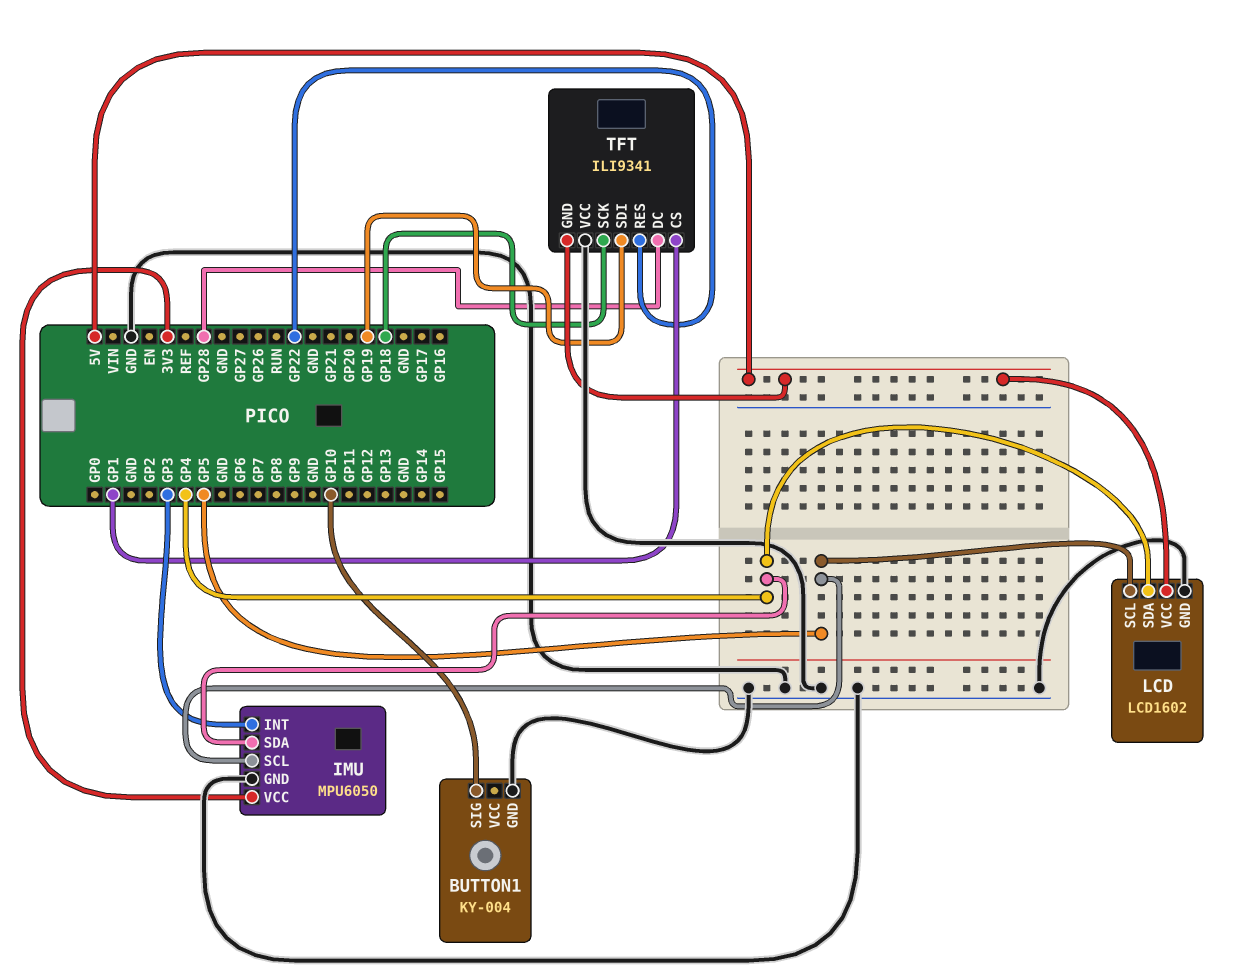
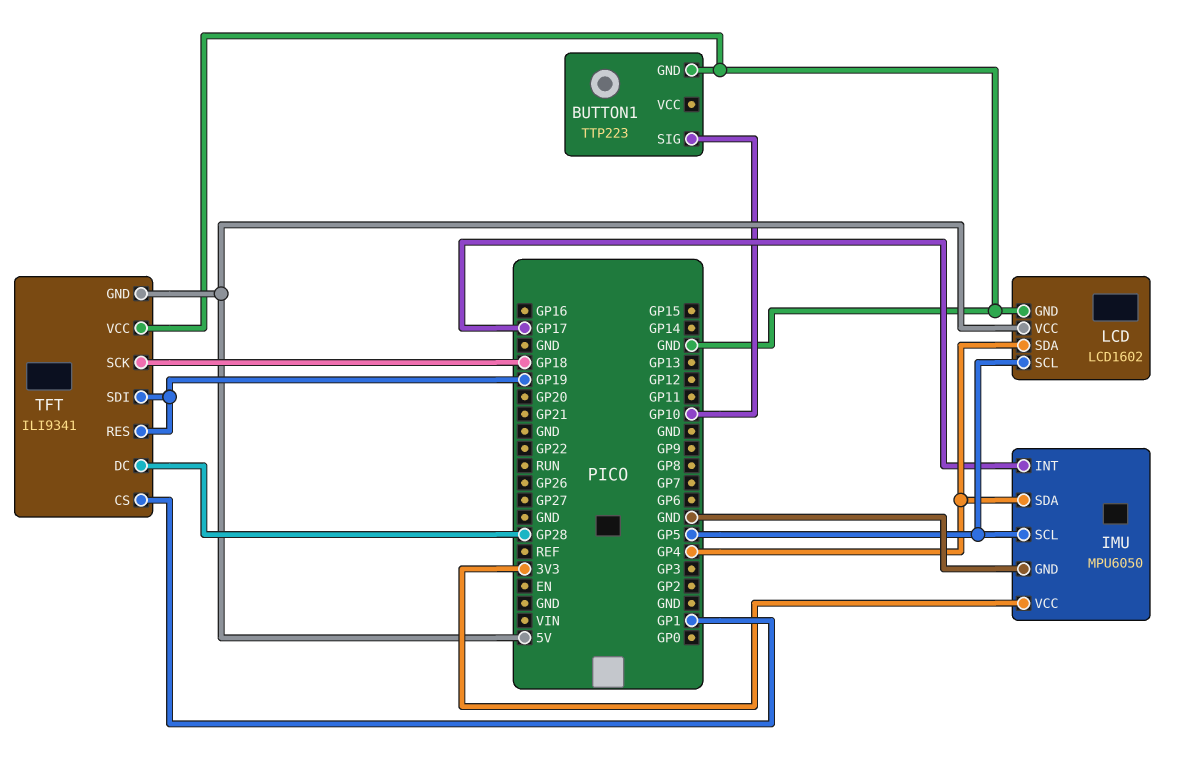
BUTTON1: KY-004 -> TTP223
IMU pin INT: GP3 -> GP17
TFT pin RES: GP22 -> GP19

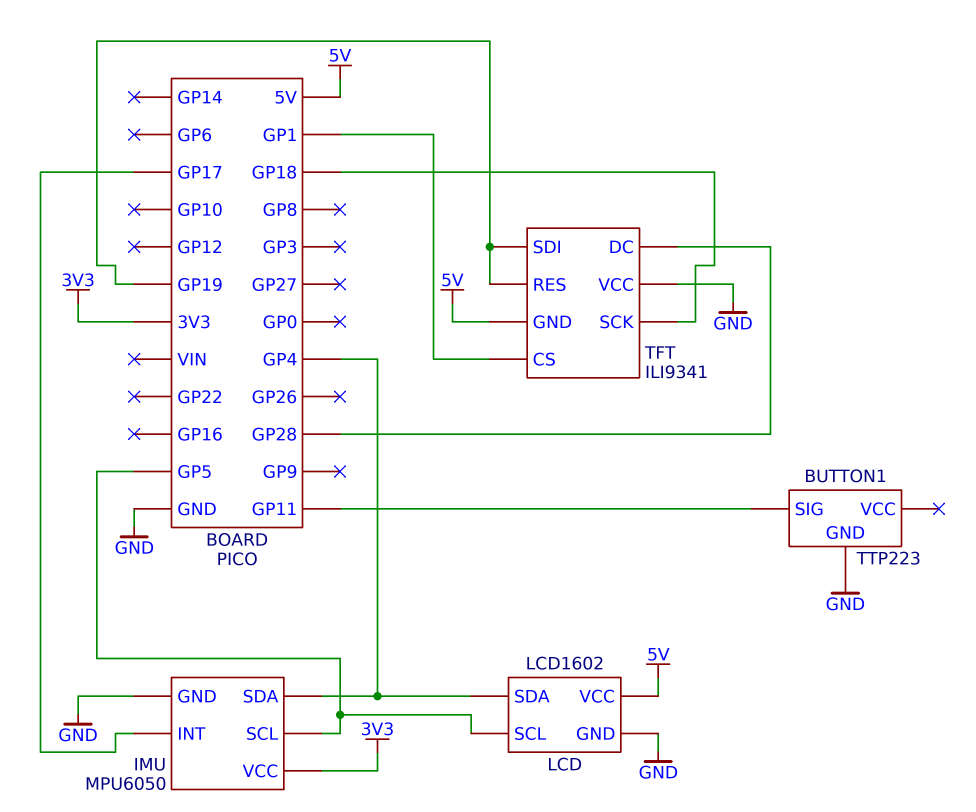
BUTTON1 pin SIG: GP10 -> GP11

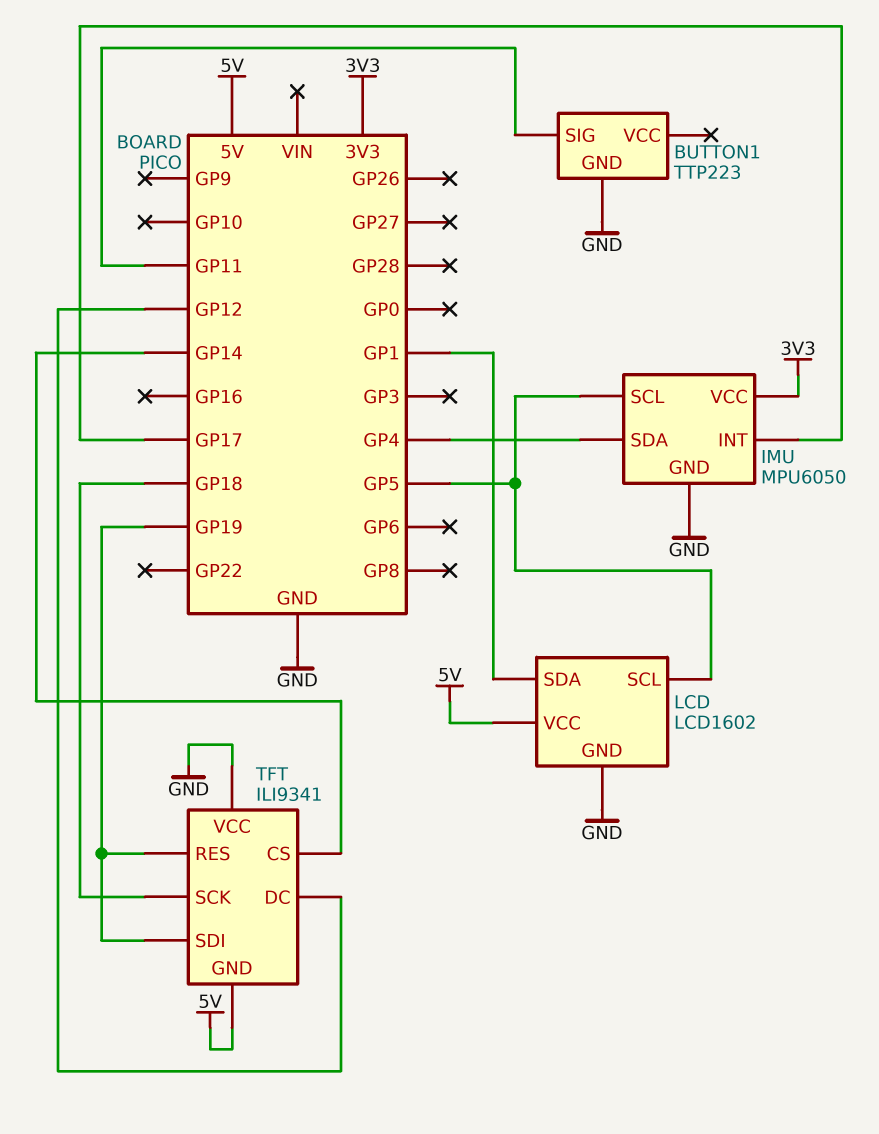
LCD pin SDA: GP4 -> GP1
TFT pin CS: GP1 -> GP14
TFT pin DC: GP28 -> GP12

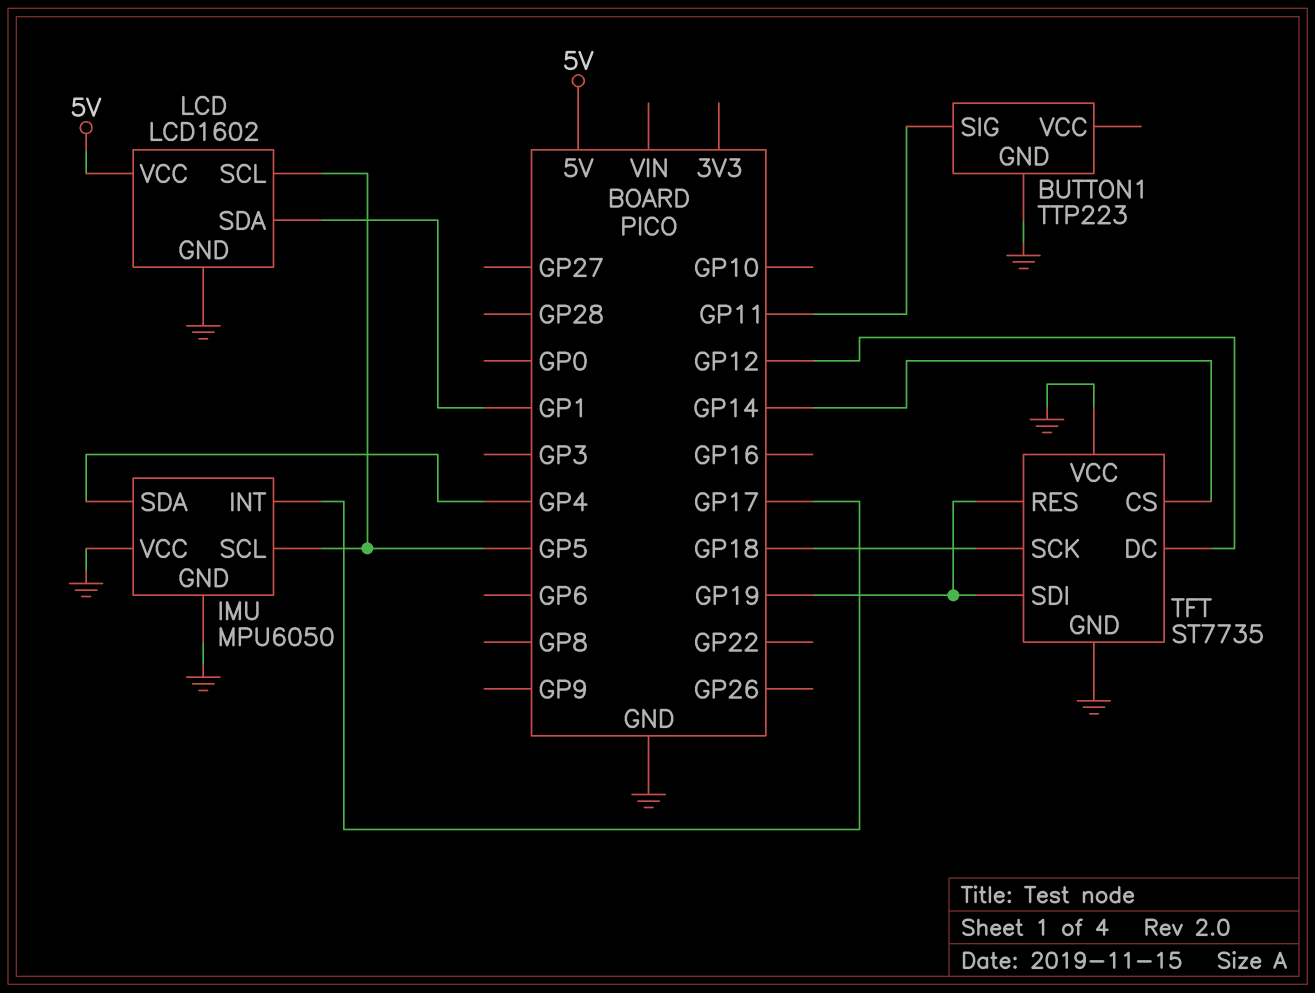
IMU pin VCC: 3V3 -> GND
TFT: ILI9341 -> ST7735
TFT pin GND: 5V -> GND

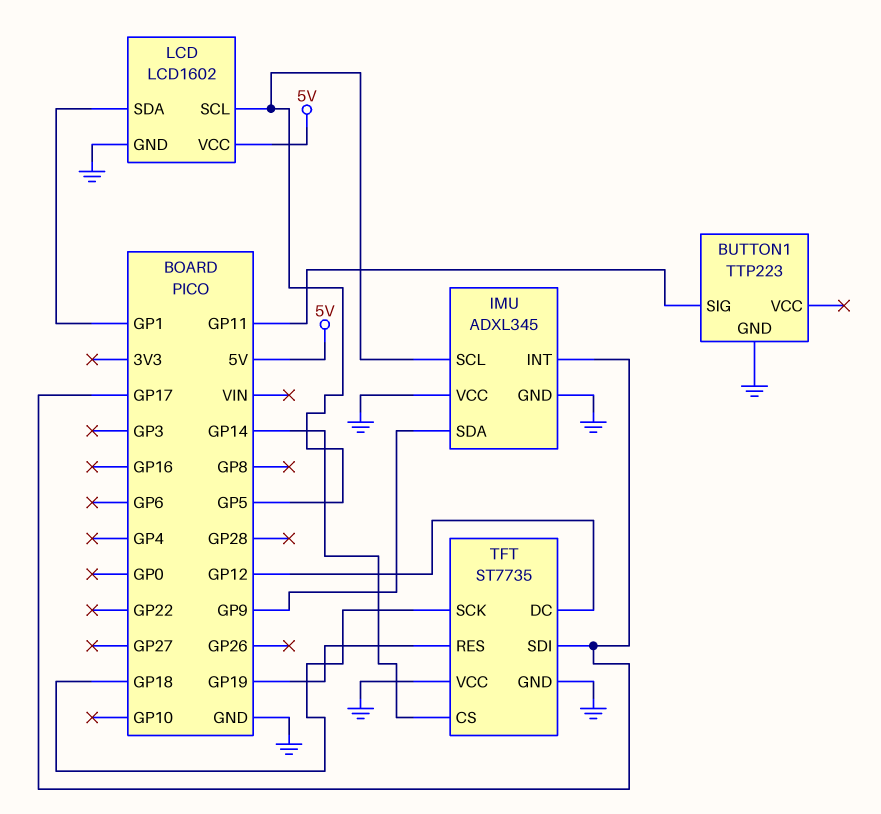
IMU: MPU6050 -> ADXL345
IMU pin SDA: GP4 -> GP9
TFT pin SDI: GP19 -> GP17

